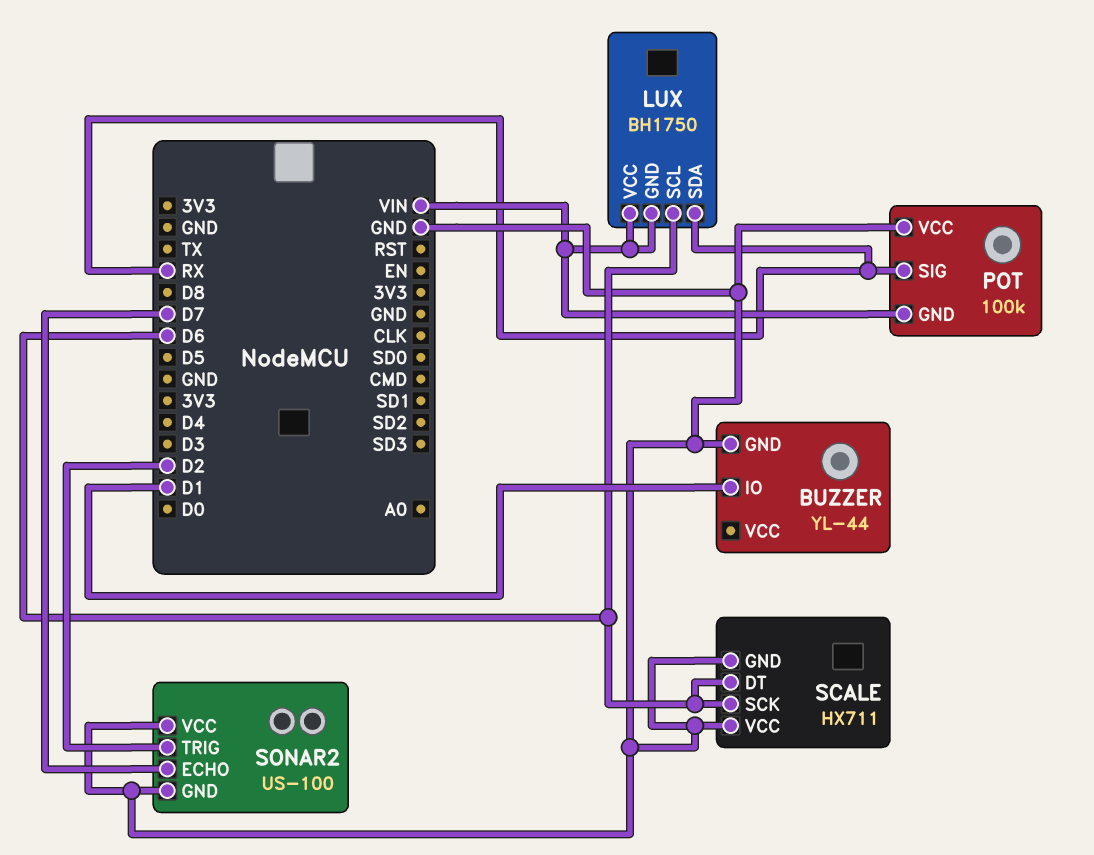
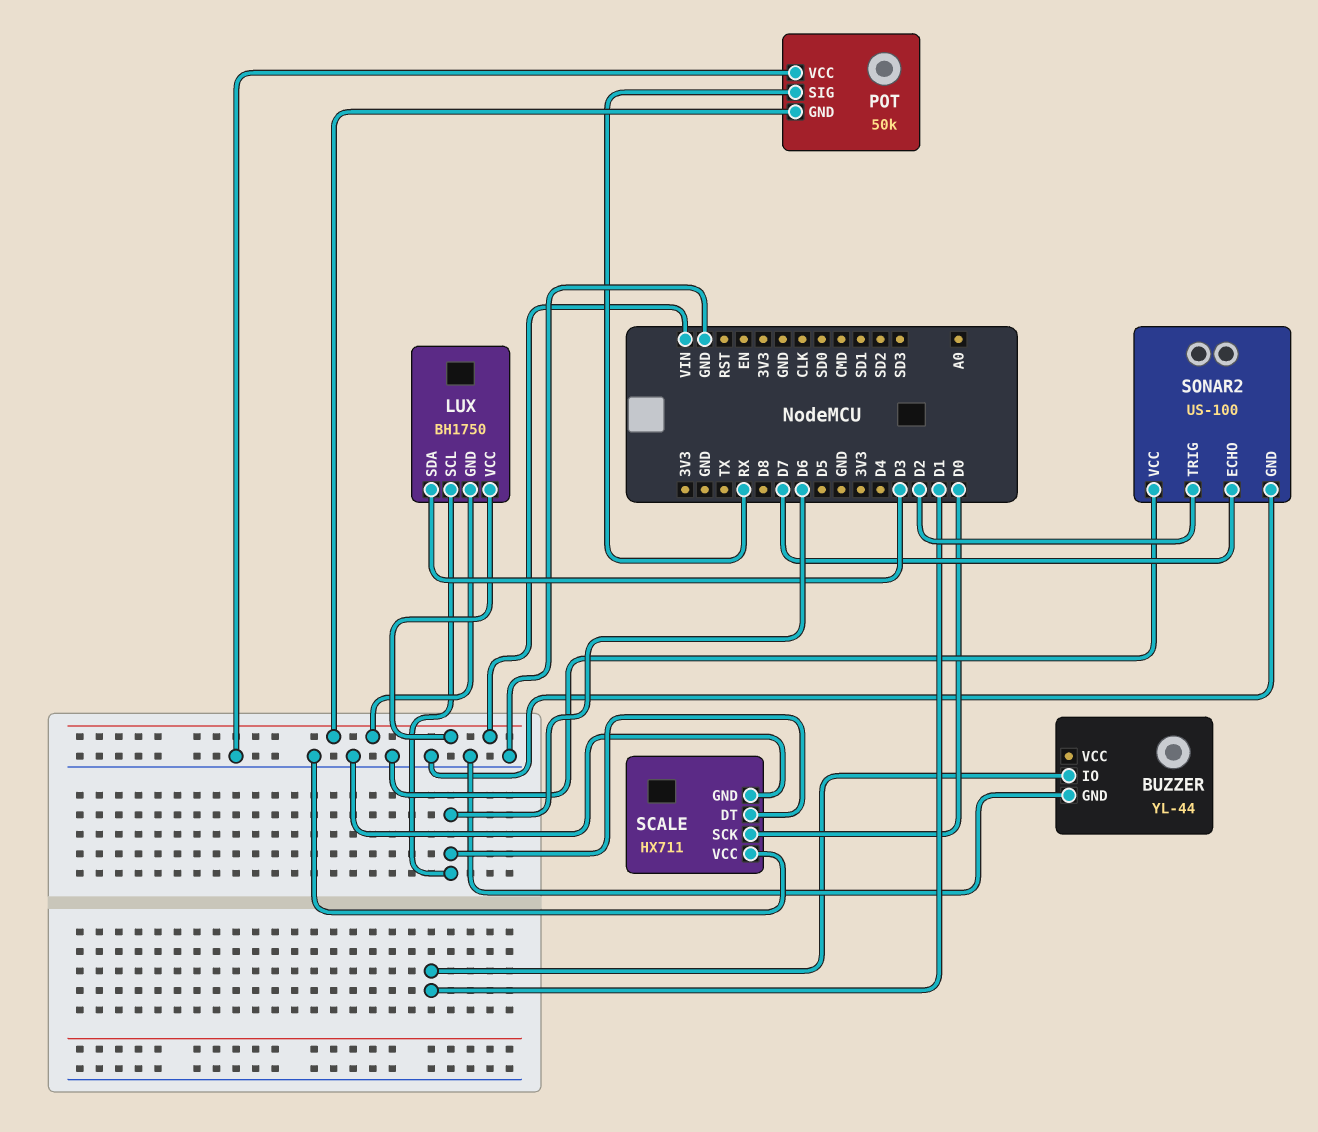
LUX pin SDA: RX -> D3
POT: 100k -> 50k
SCALE pin SCK: D6 -> D0

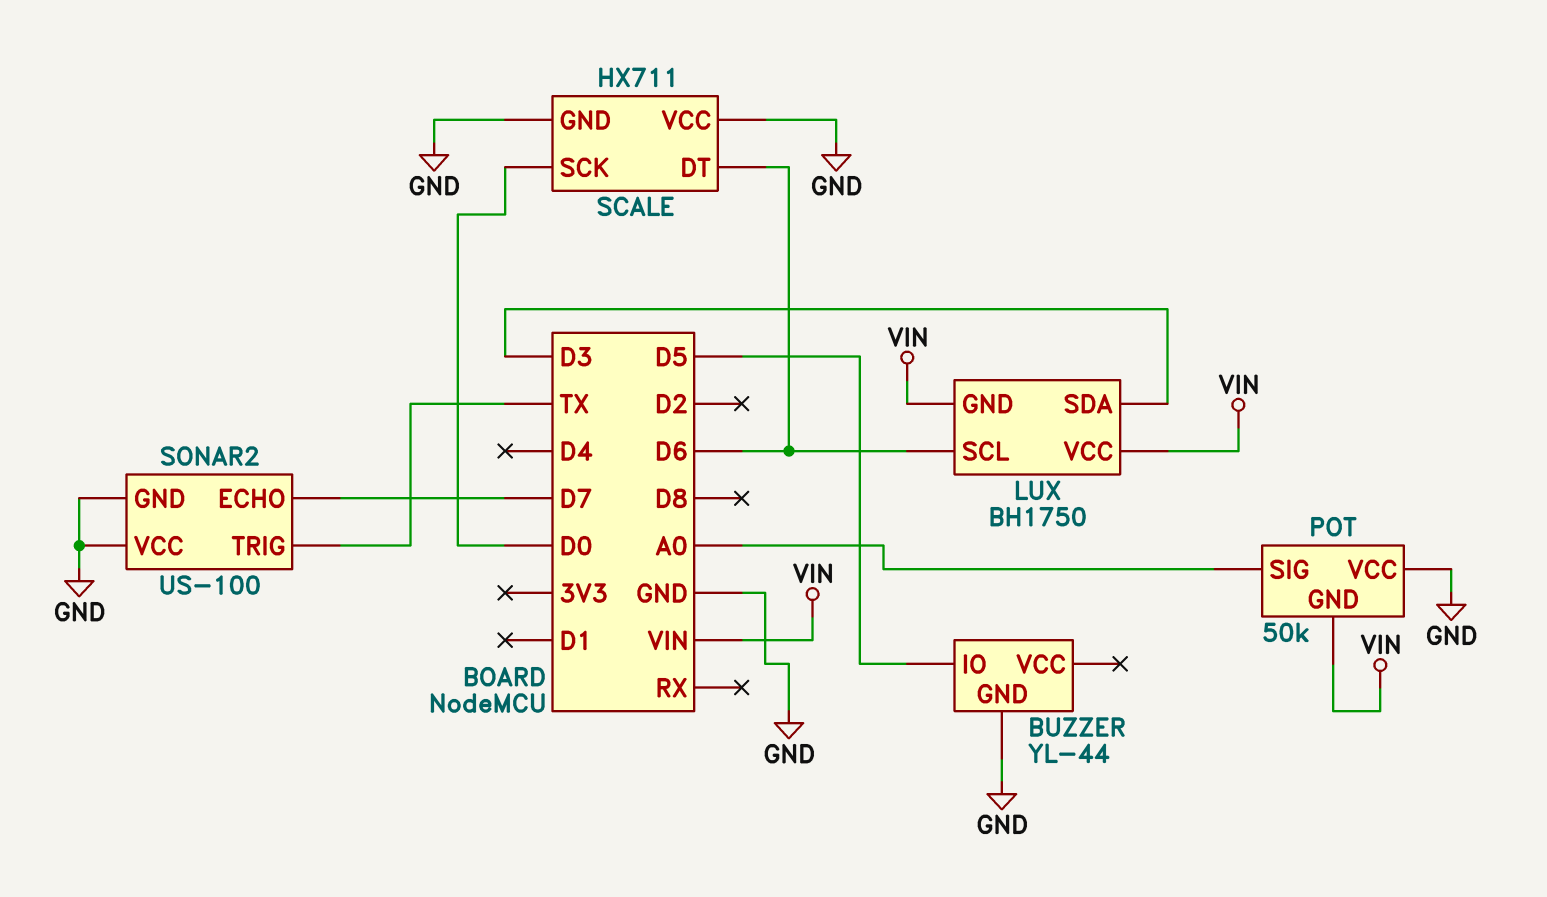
BUZZER pin IO: D1 -> D5
POT pin SIG: RX -> A0
SONAR2 pin TRIG: D2 -> TX

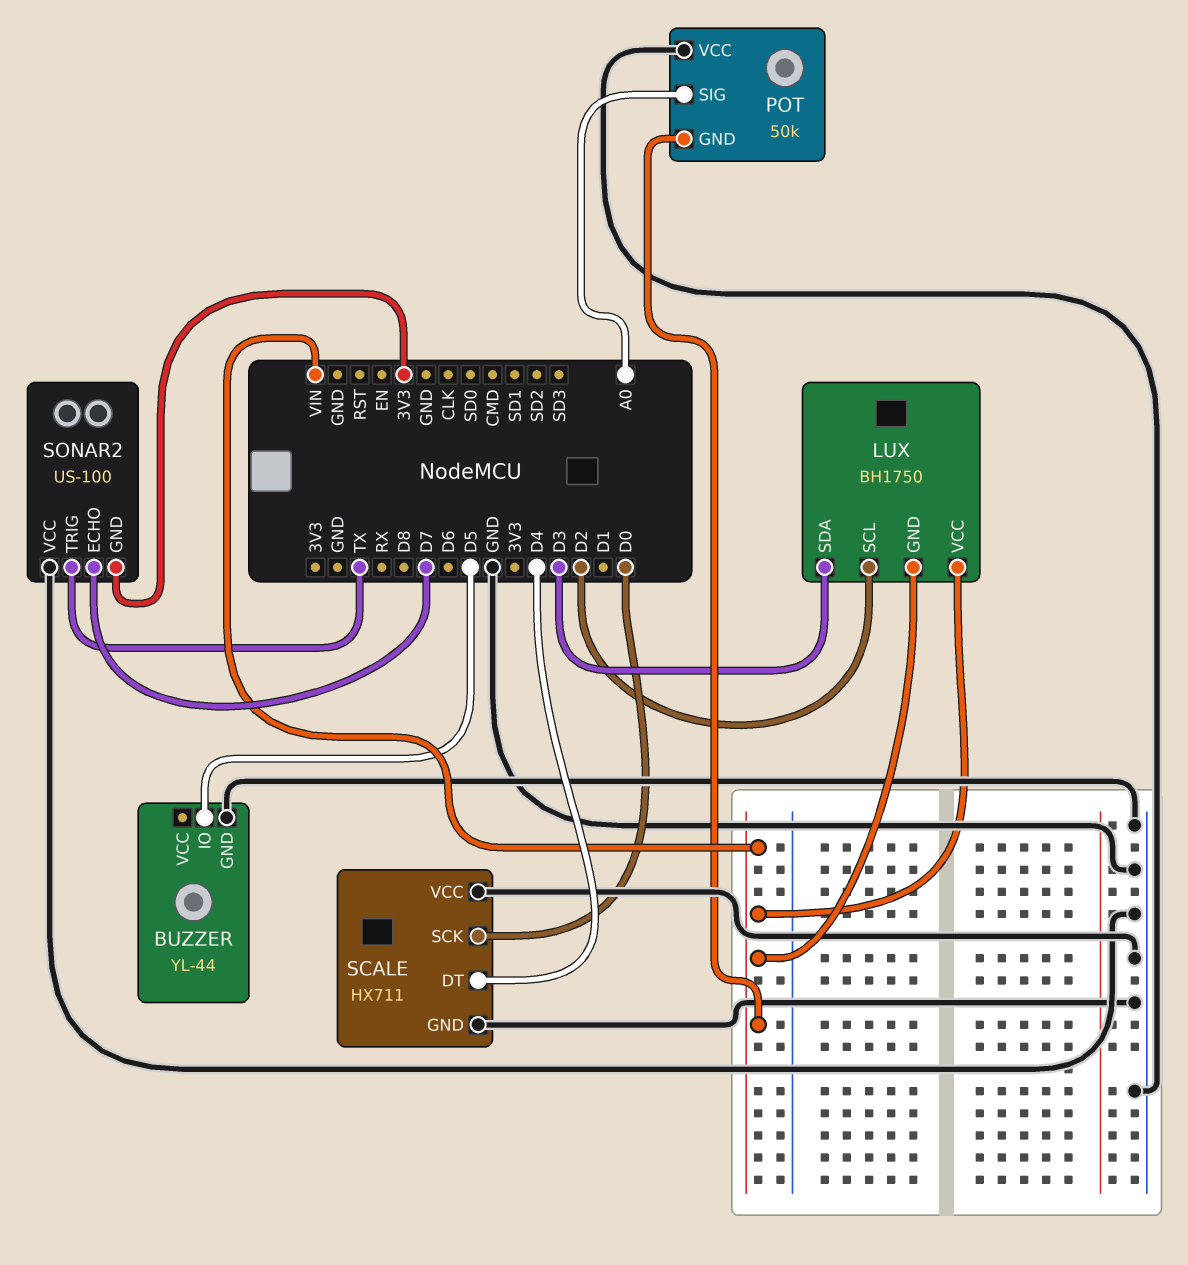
LUX pin SCL: D6 -> D2
SCALE pin DT: D6 -> D4
SONAR2 pin GND: GND -> 3V3

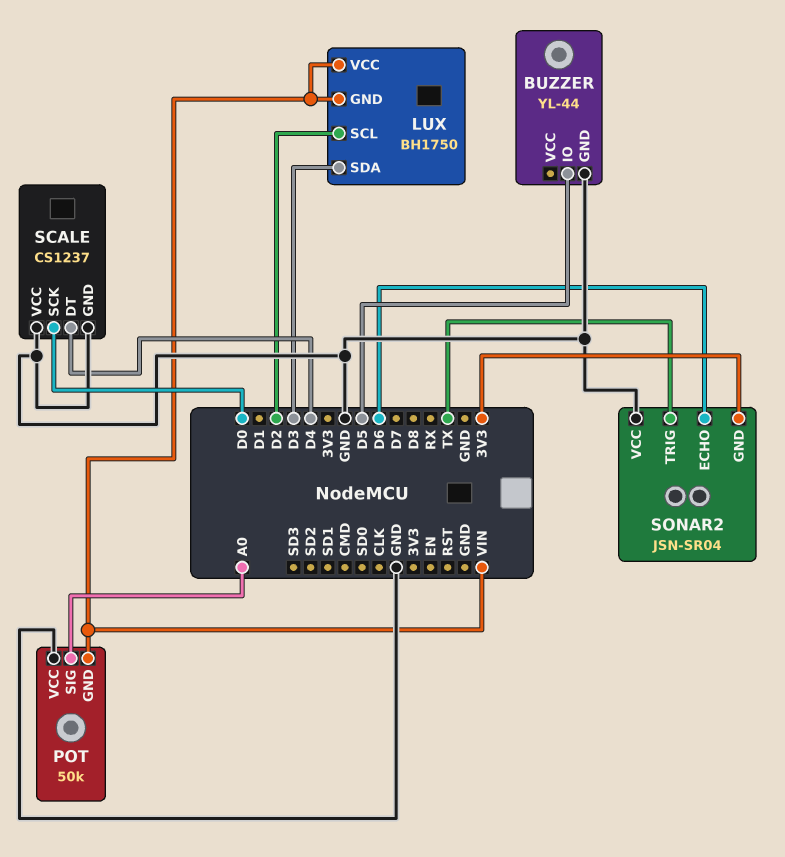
SCALE: HX711 -> CS1237
SONAR2: US-100 -> JSN-SR04
SONAR2 pin ECHO: D7 -> D6

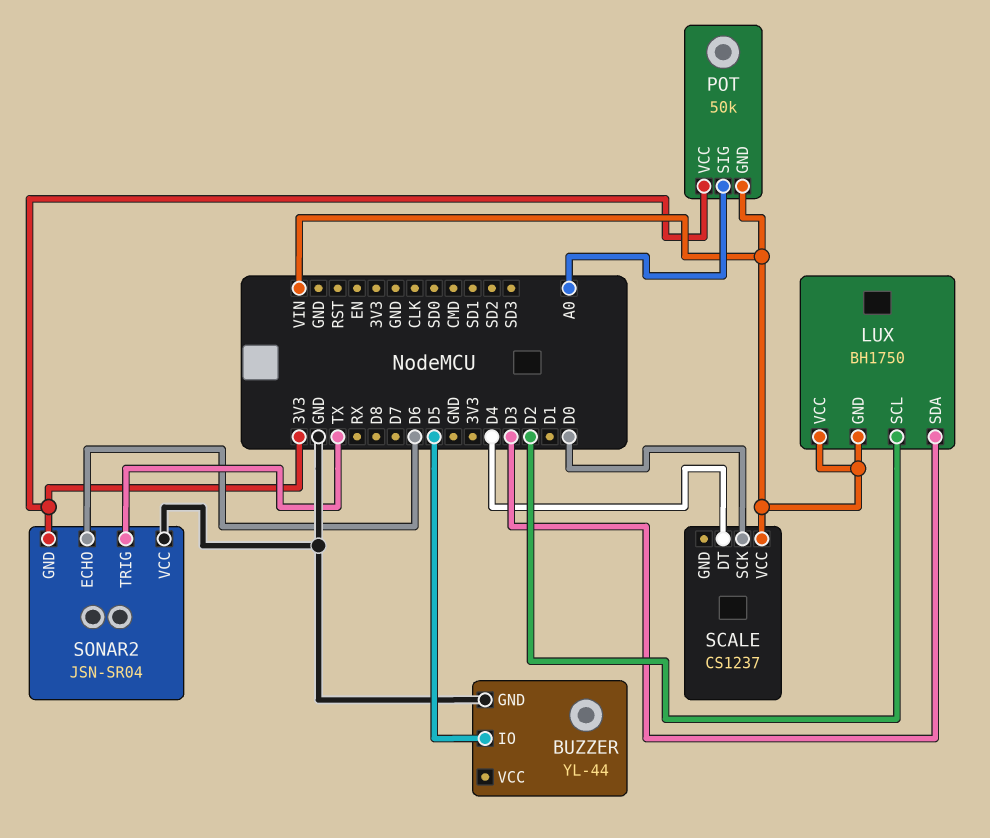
POT pin VCC: GND -> 3V3
SCALE pin GND: GND -> none
SCALE pin VCC: GND -> VIN

